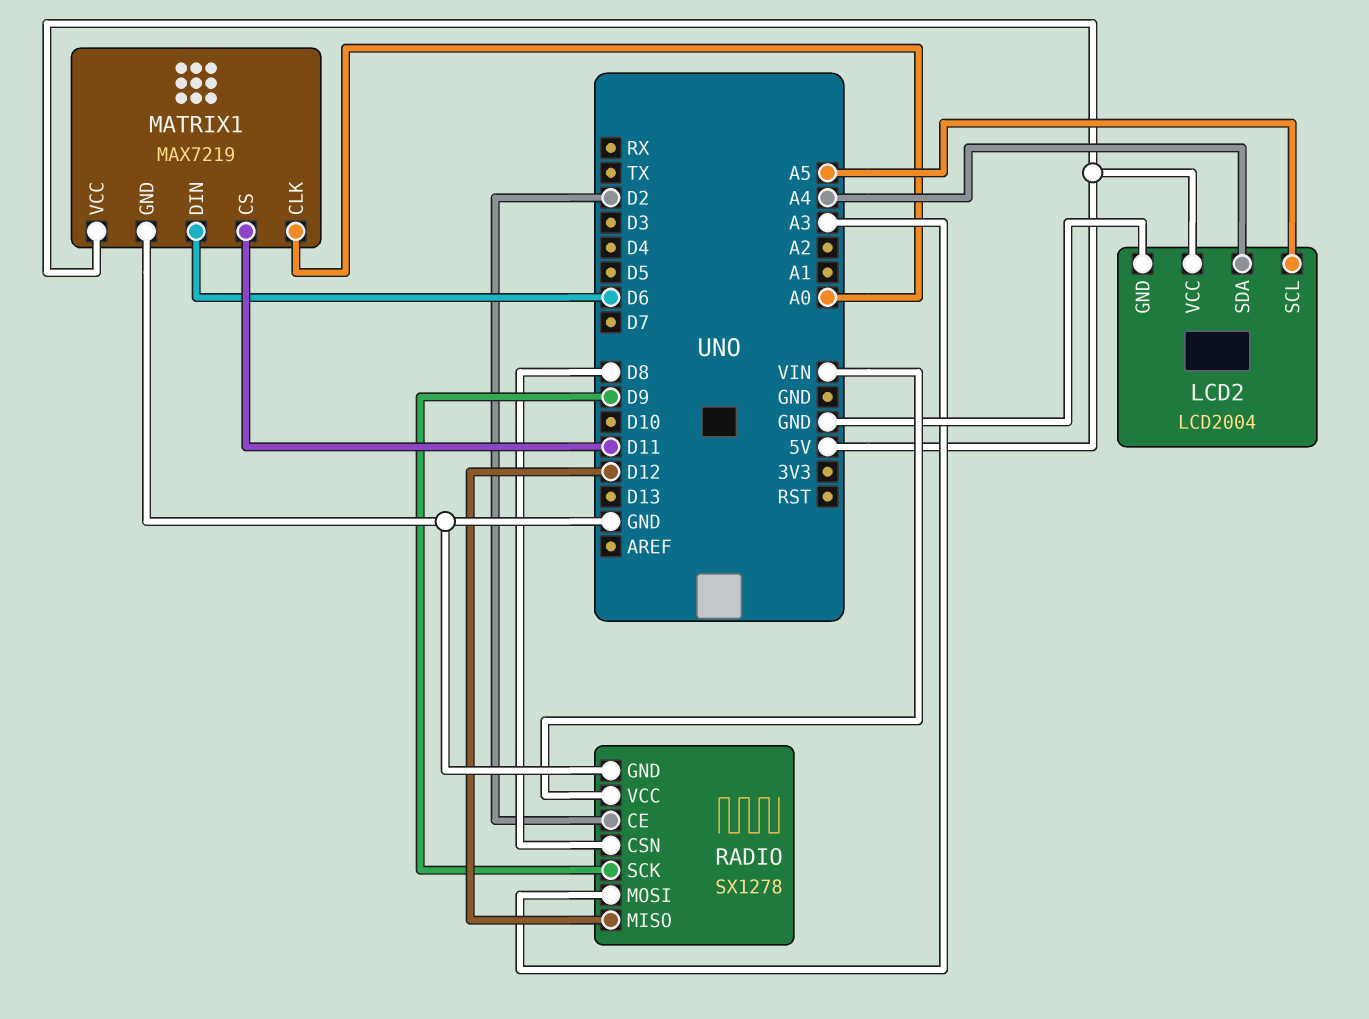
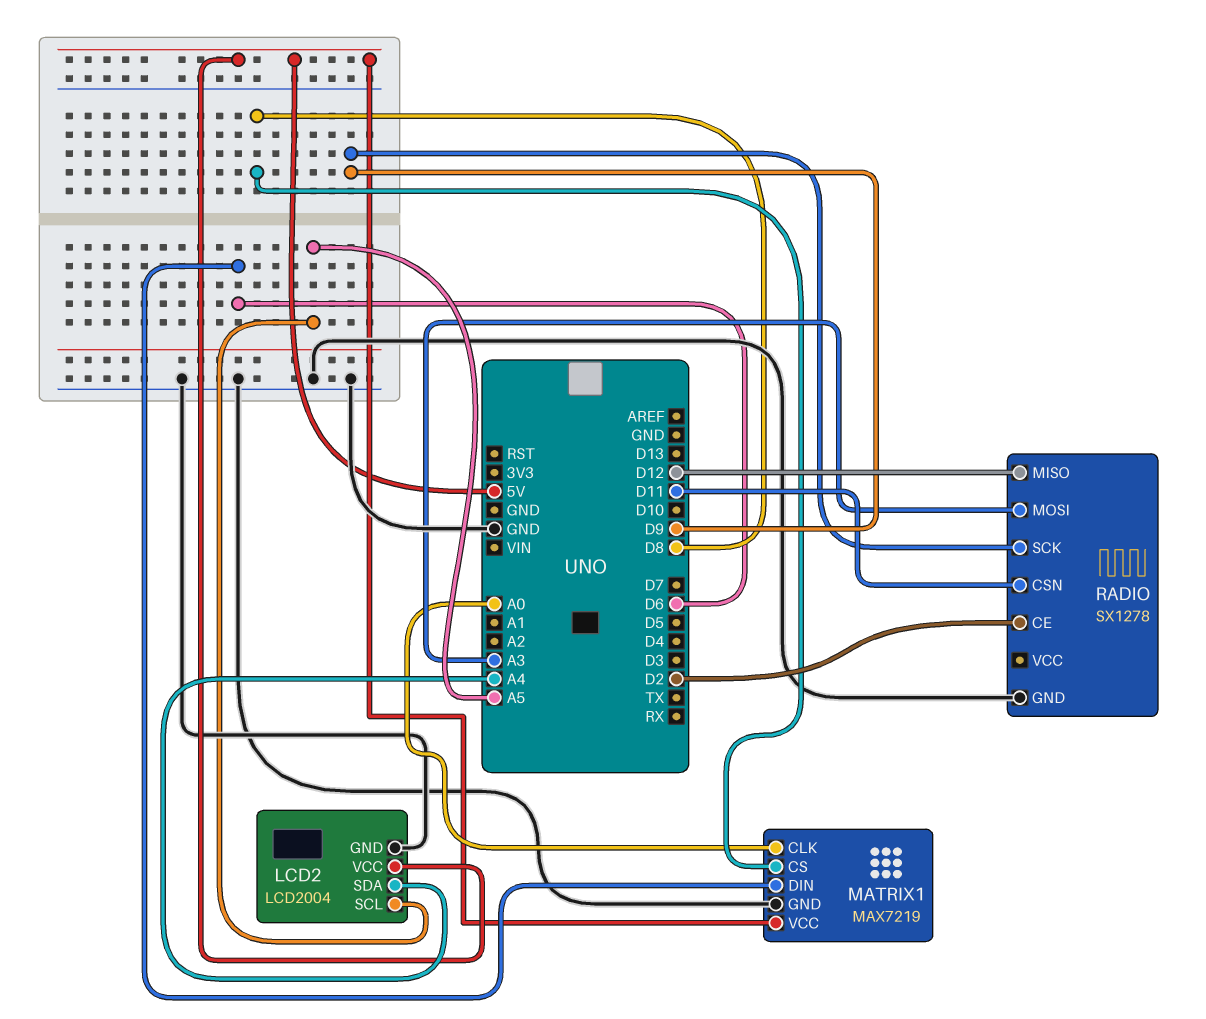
MATRIX1 pin CS: D11 -> D8
RADIO pin CSN: D8 -> D11
RADIO pin VCC: VIN -> none

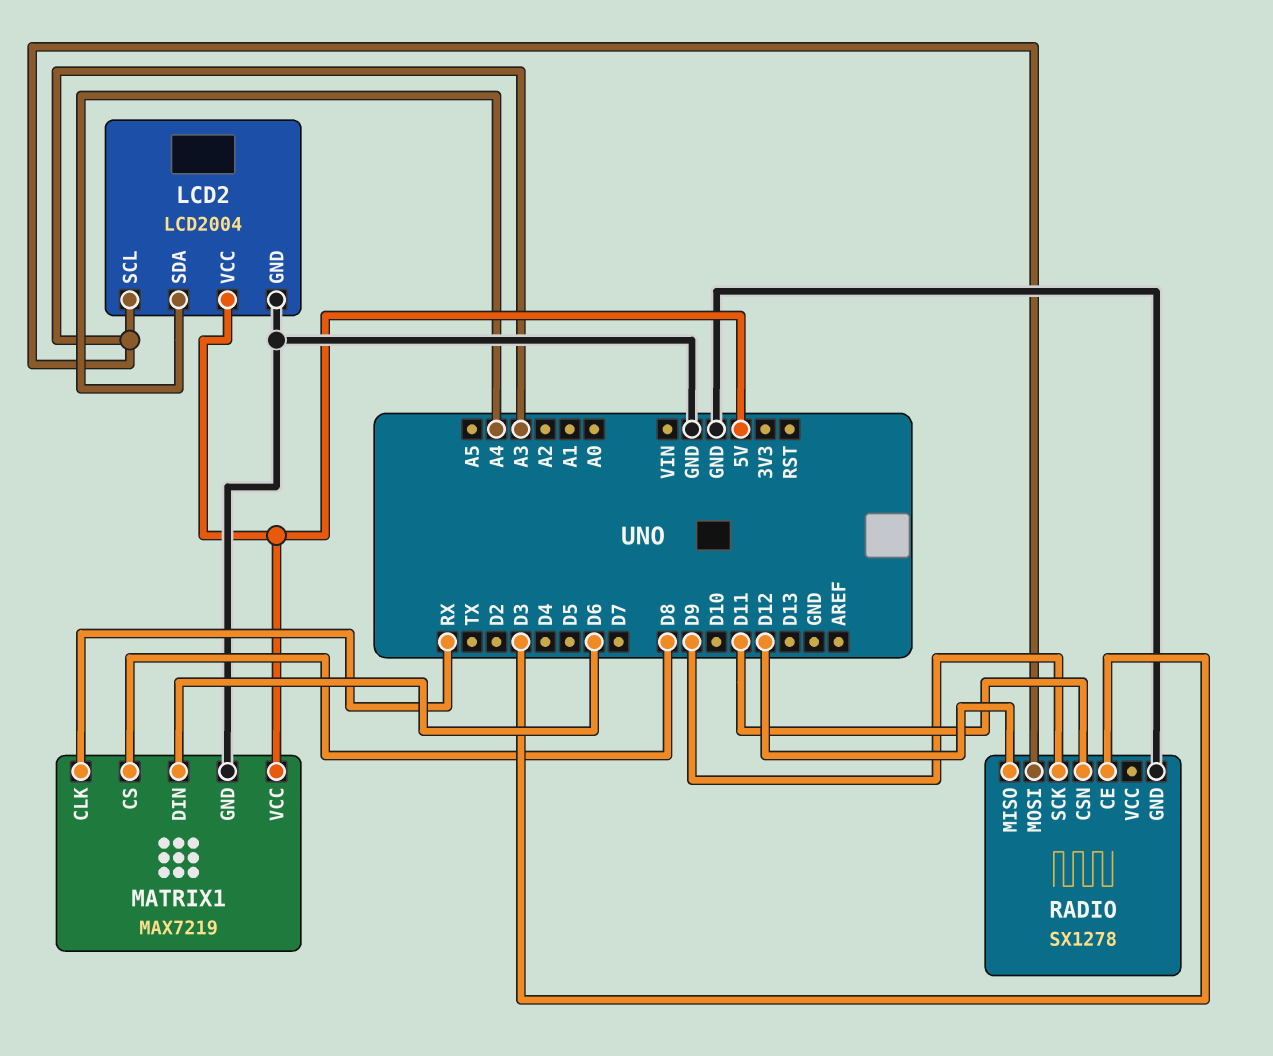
LCD2 pin SCL: A5 -> A3
MATRIX1 pin CLK: A0 -> RX
RADIO pin CE: D2 -> D3

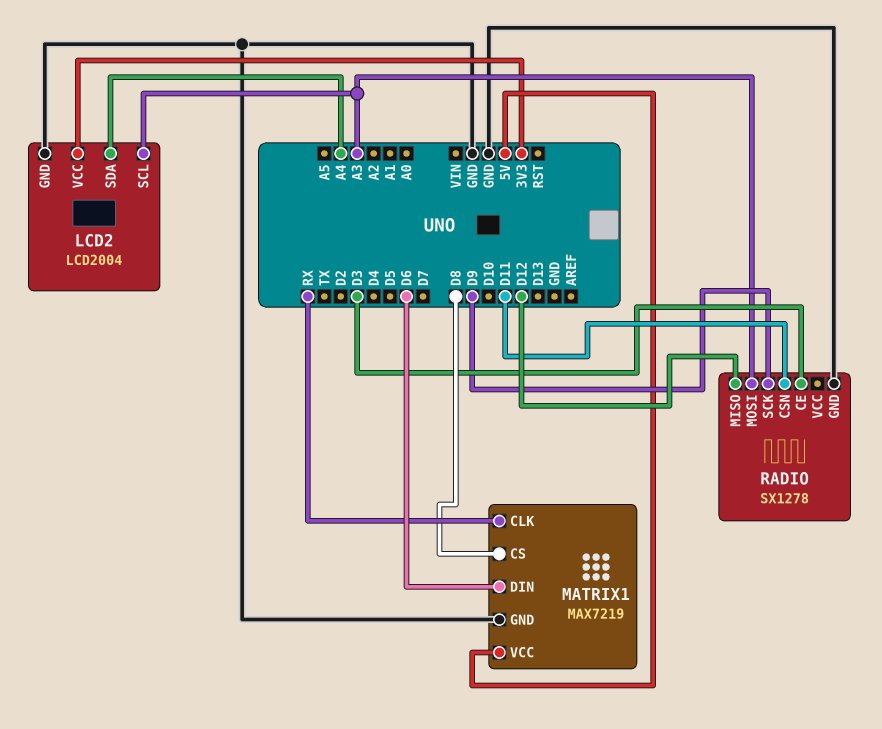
LCD2 pin VCC: 5V -> 3V3

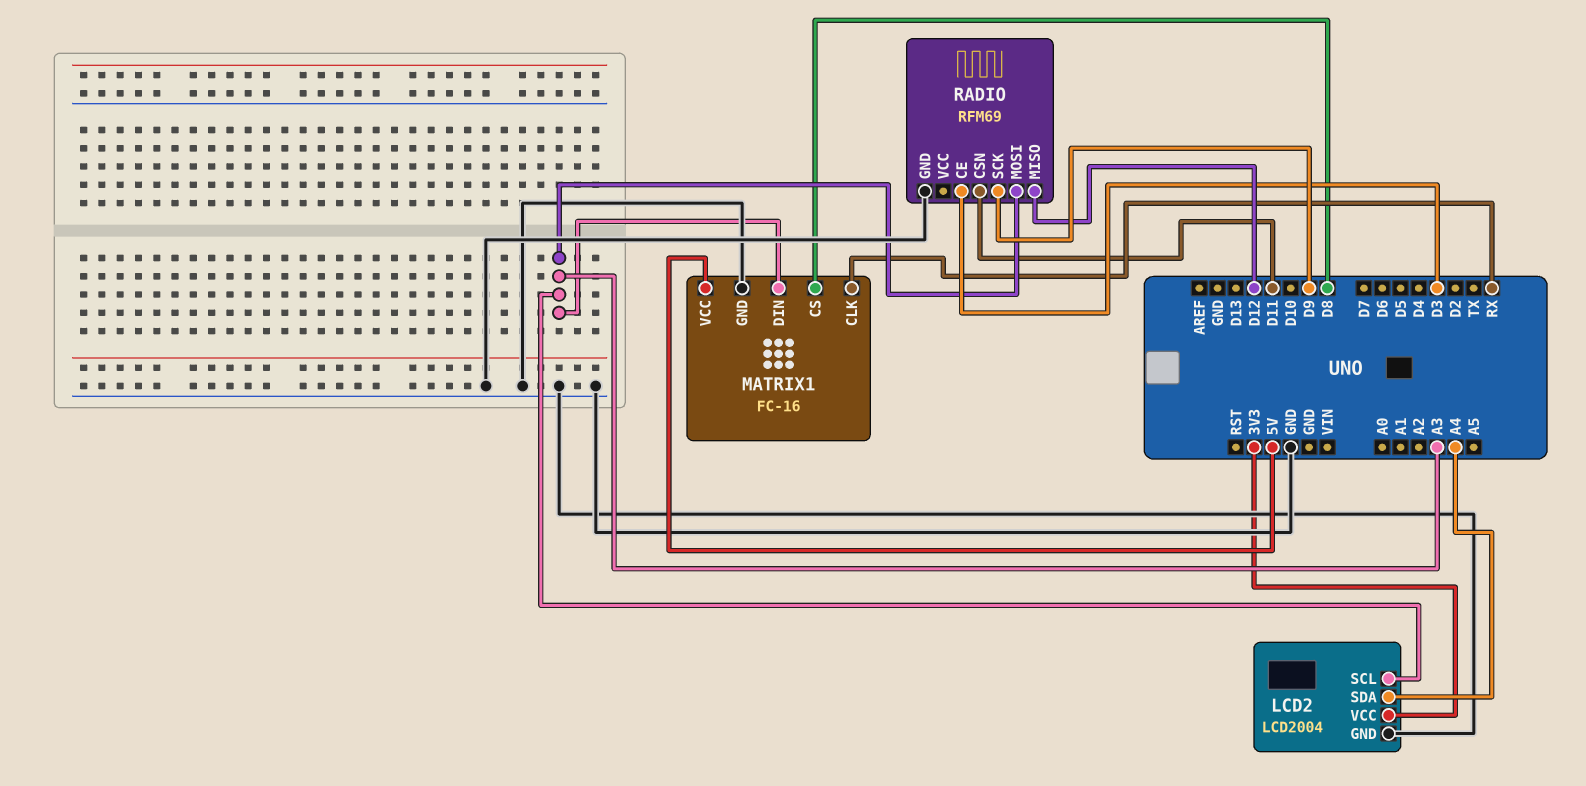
MATRIX1: MAX7219 -> FC-16
MATRIX1 pin DIN: D6 -> A3
RADIO: SX1278 -> RFM69

